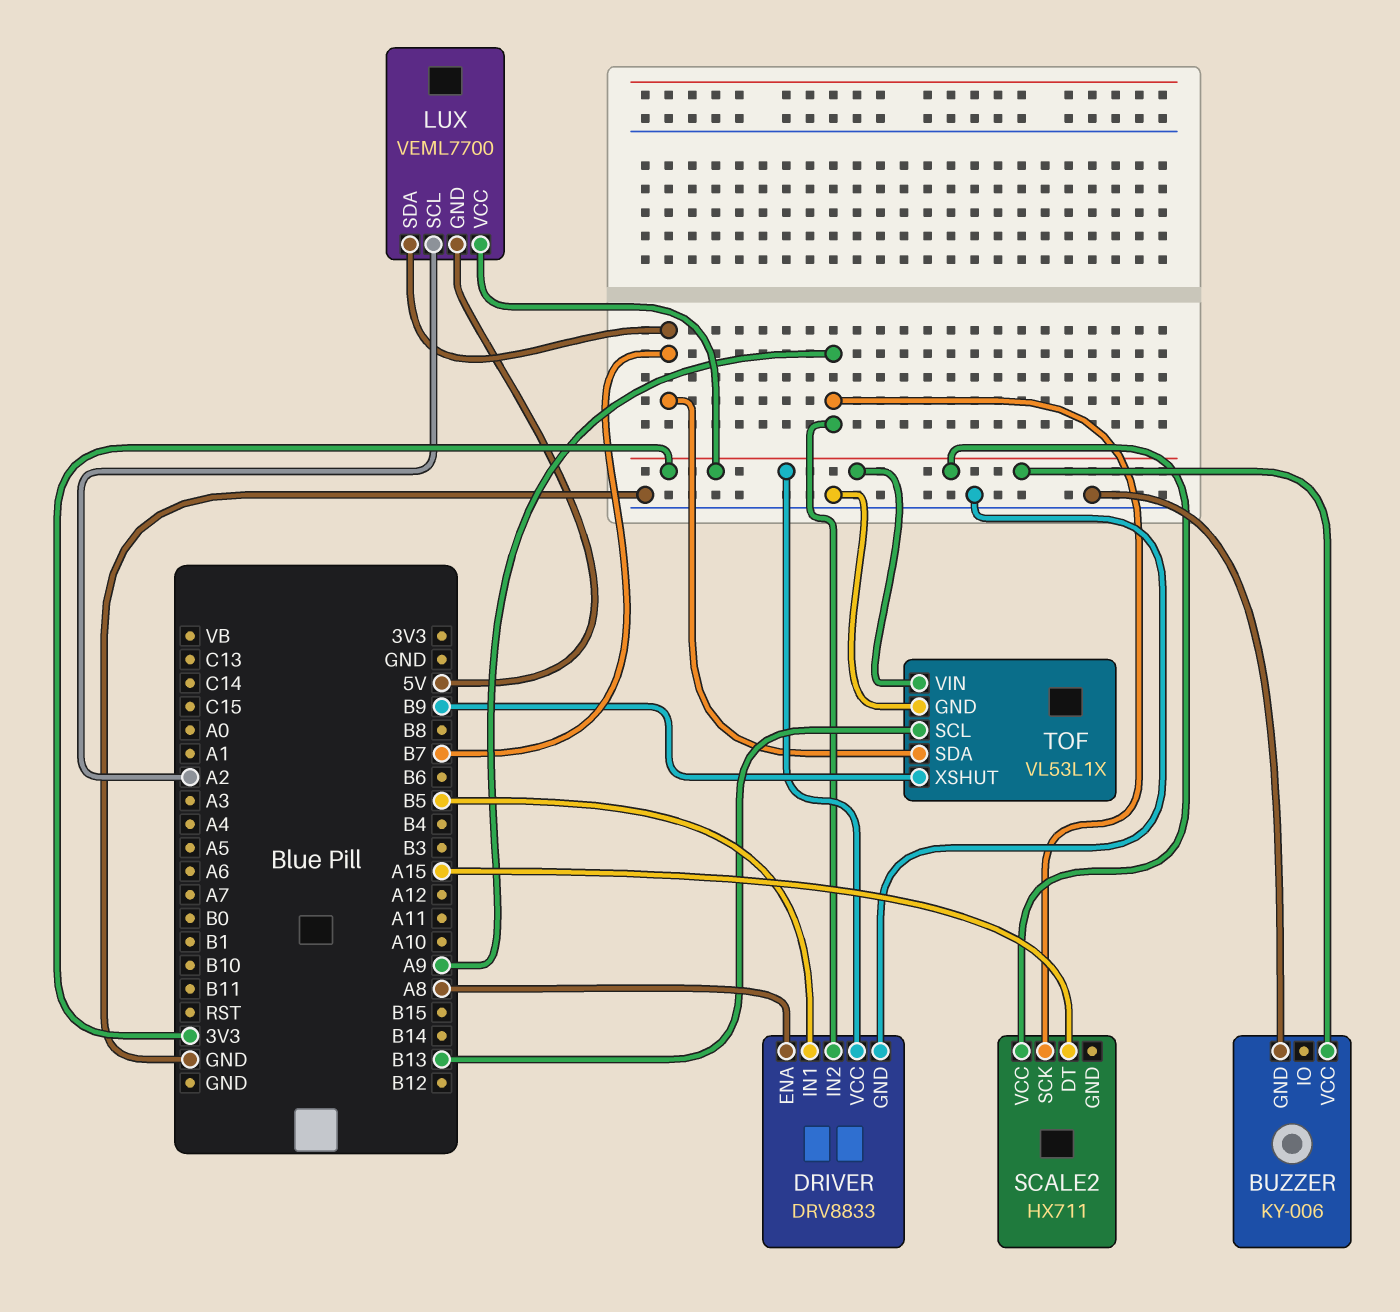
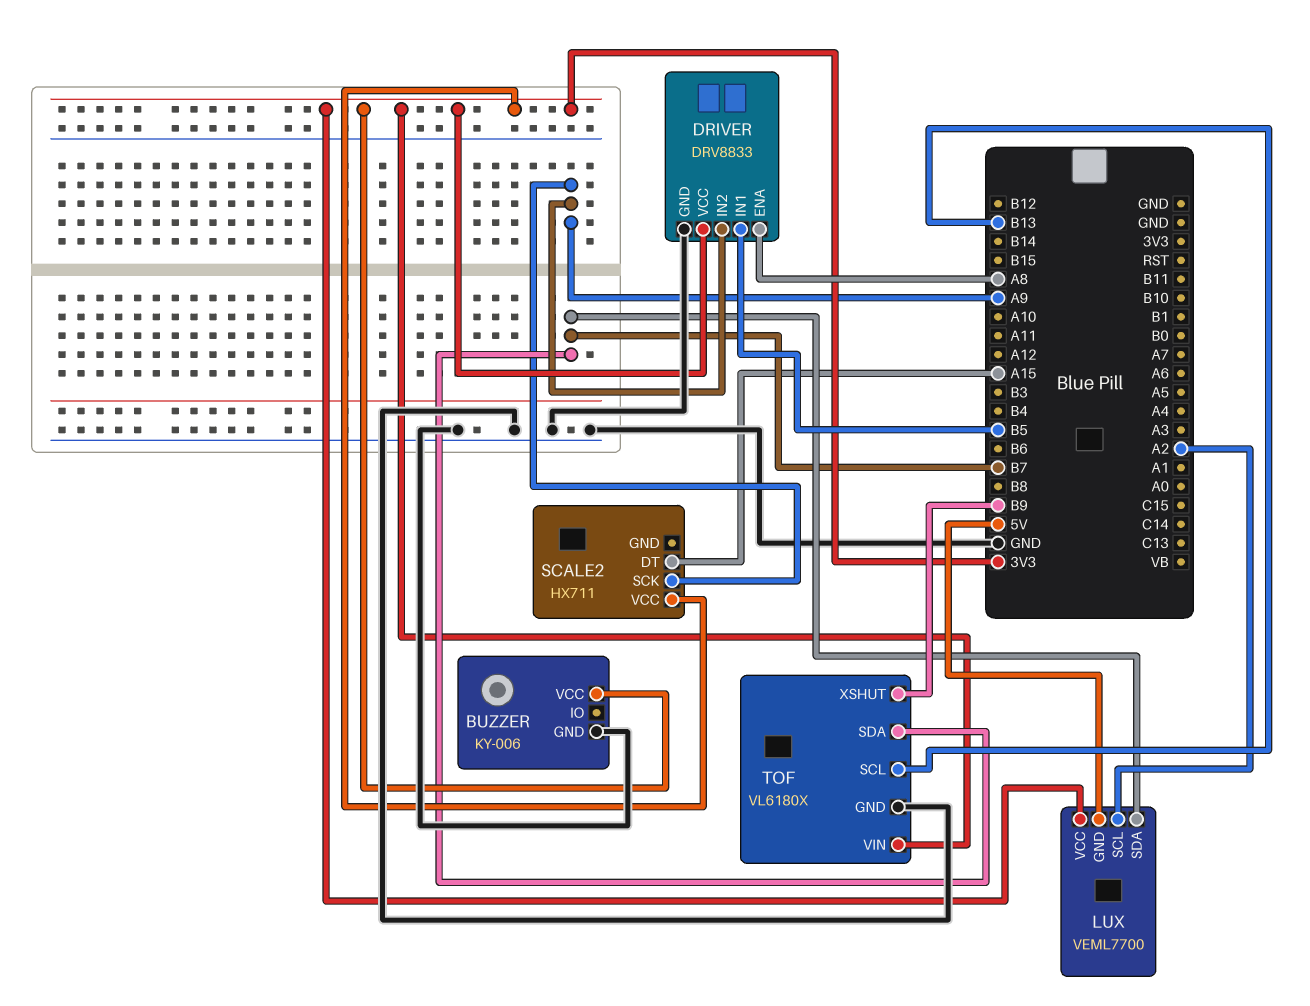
TOF: VL53L1X -> VL6180X

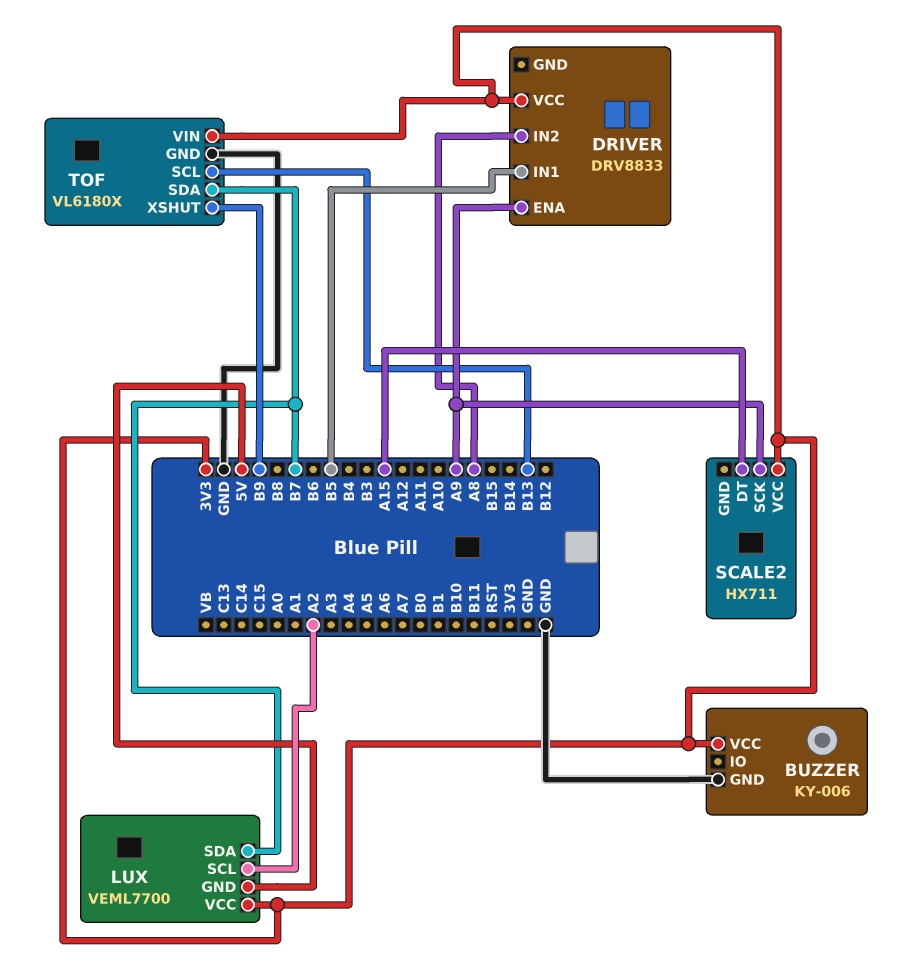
DRIVER pin ENA: A8 -> A9
DRIVER pin GND: GND -> none
DRIVER pin IN2: A9 -> A8

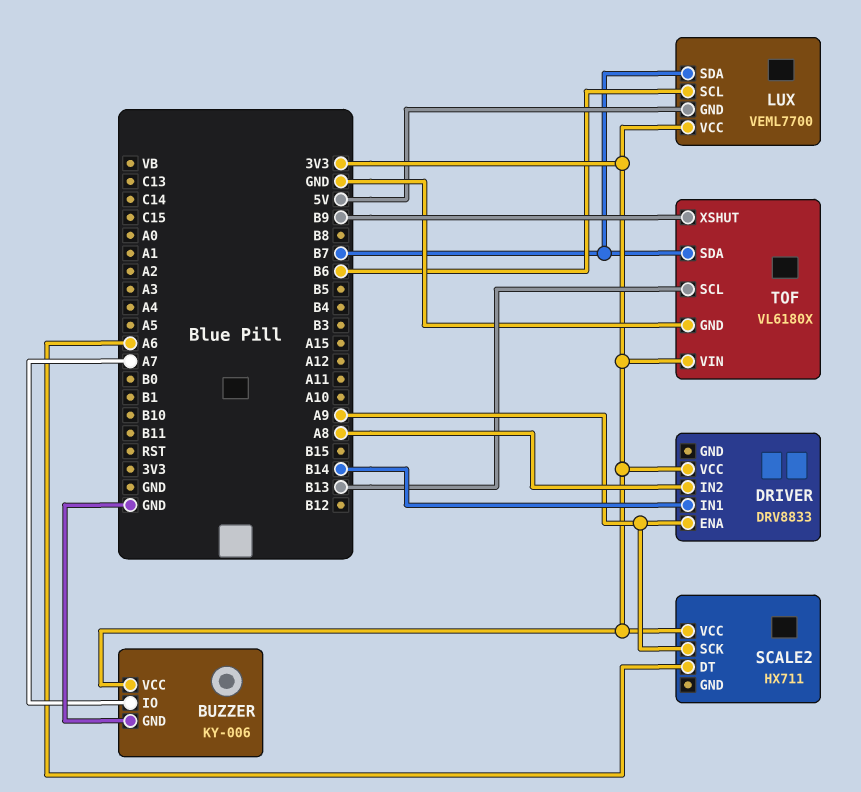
BUZZER pin IO: none -> A7
DRIVER pin IN1: B5 -> B14
LUX pin SCL: A2 -> B6
SCALE2 pin DT: A15 -> A6

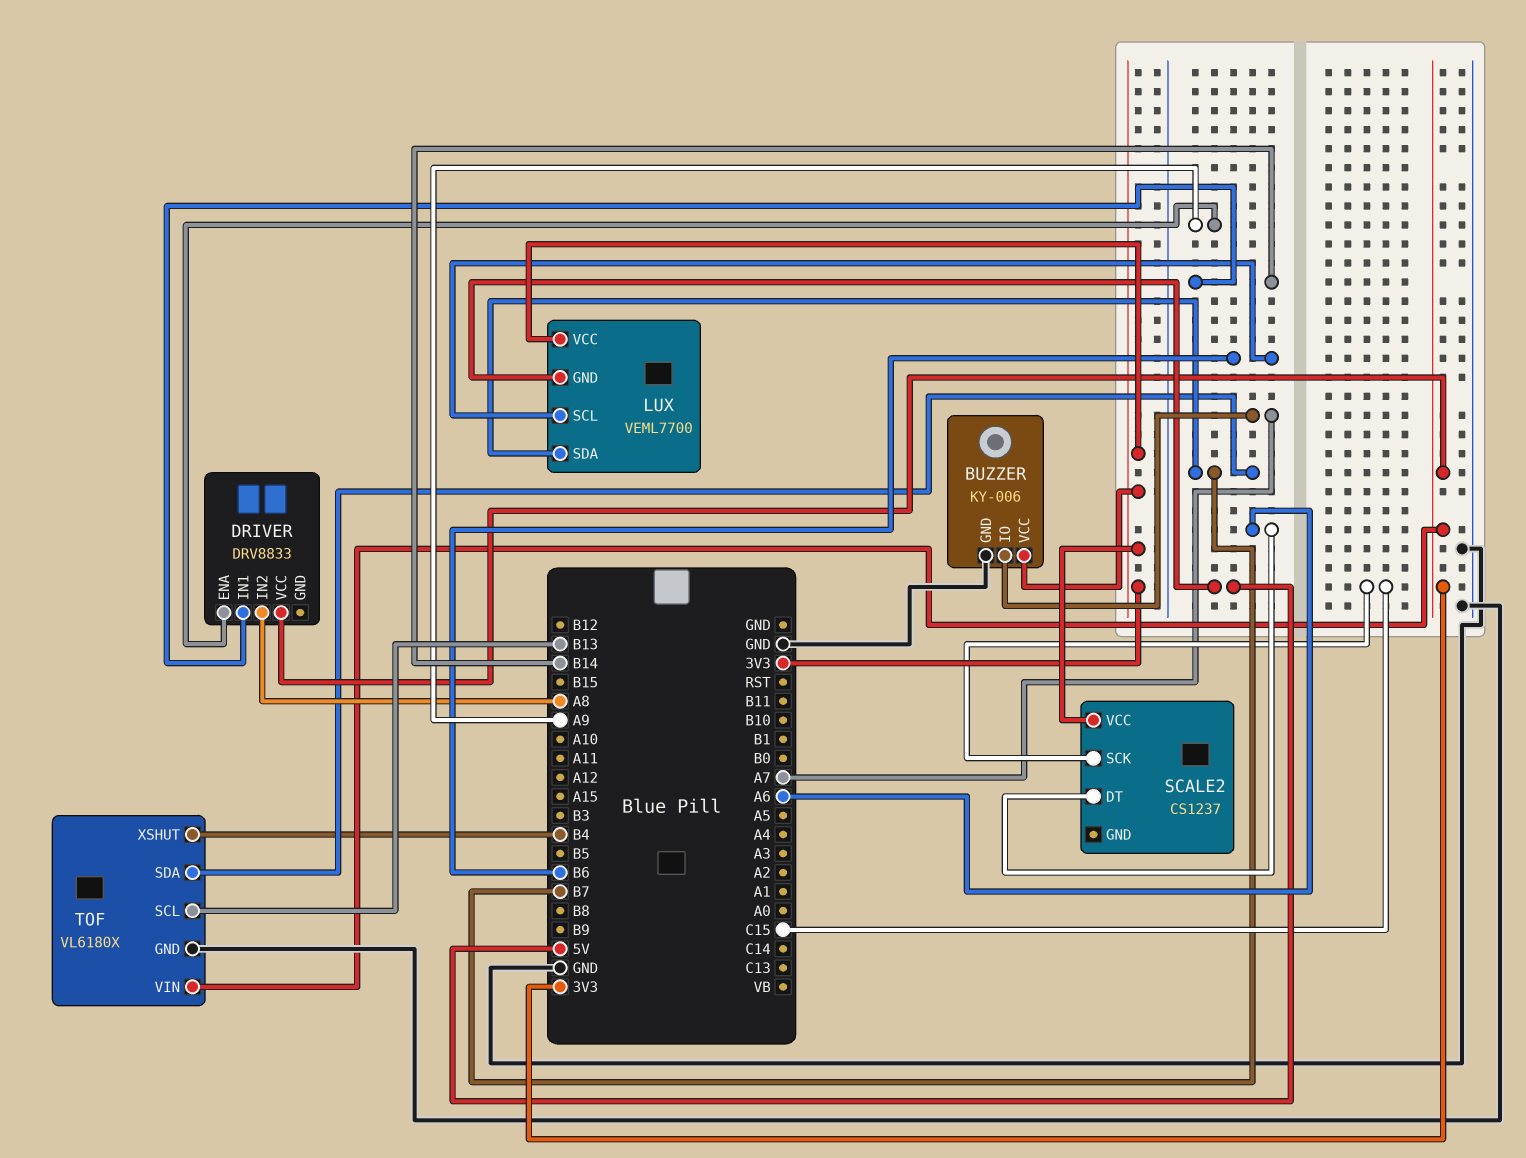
SCALE2: HX711 -> CS1237
SCALE2 pin SCK: A9 -> C15
TOF pin XSHUT: B9 -> B4

